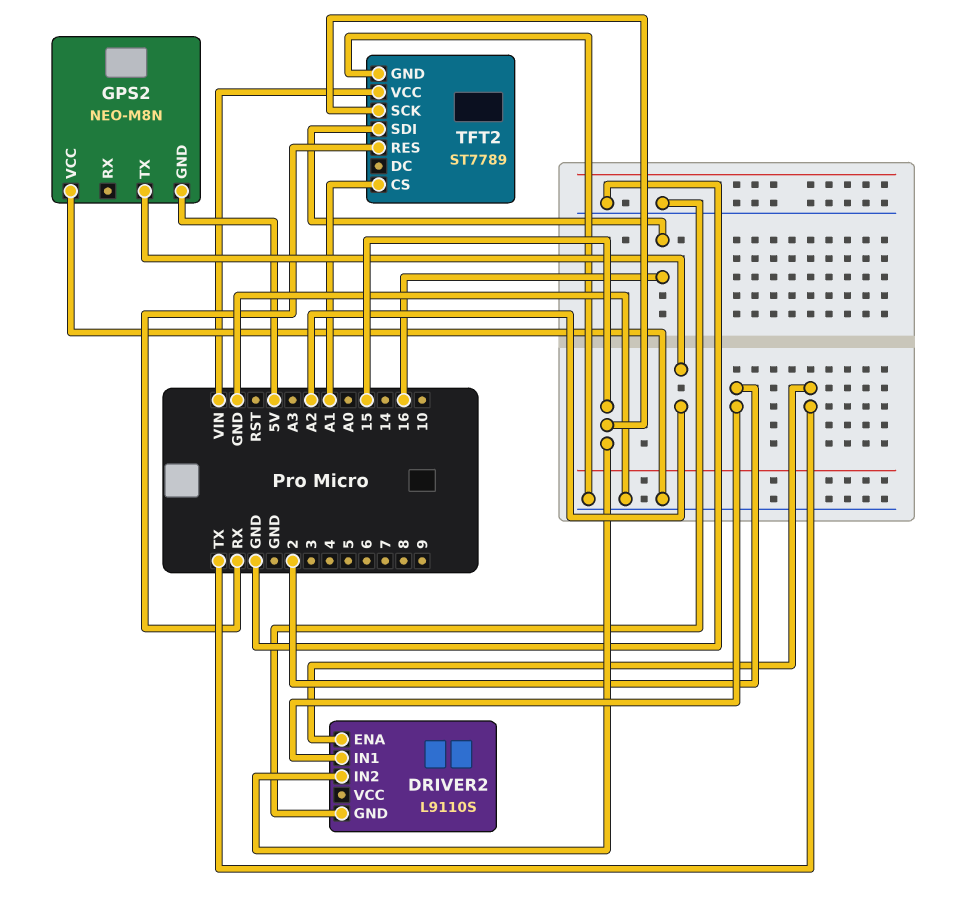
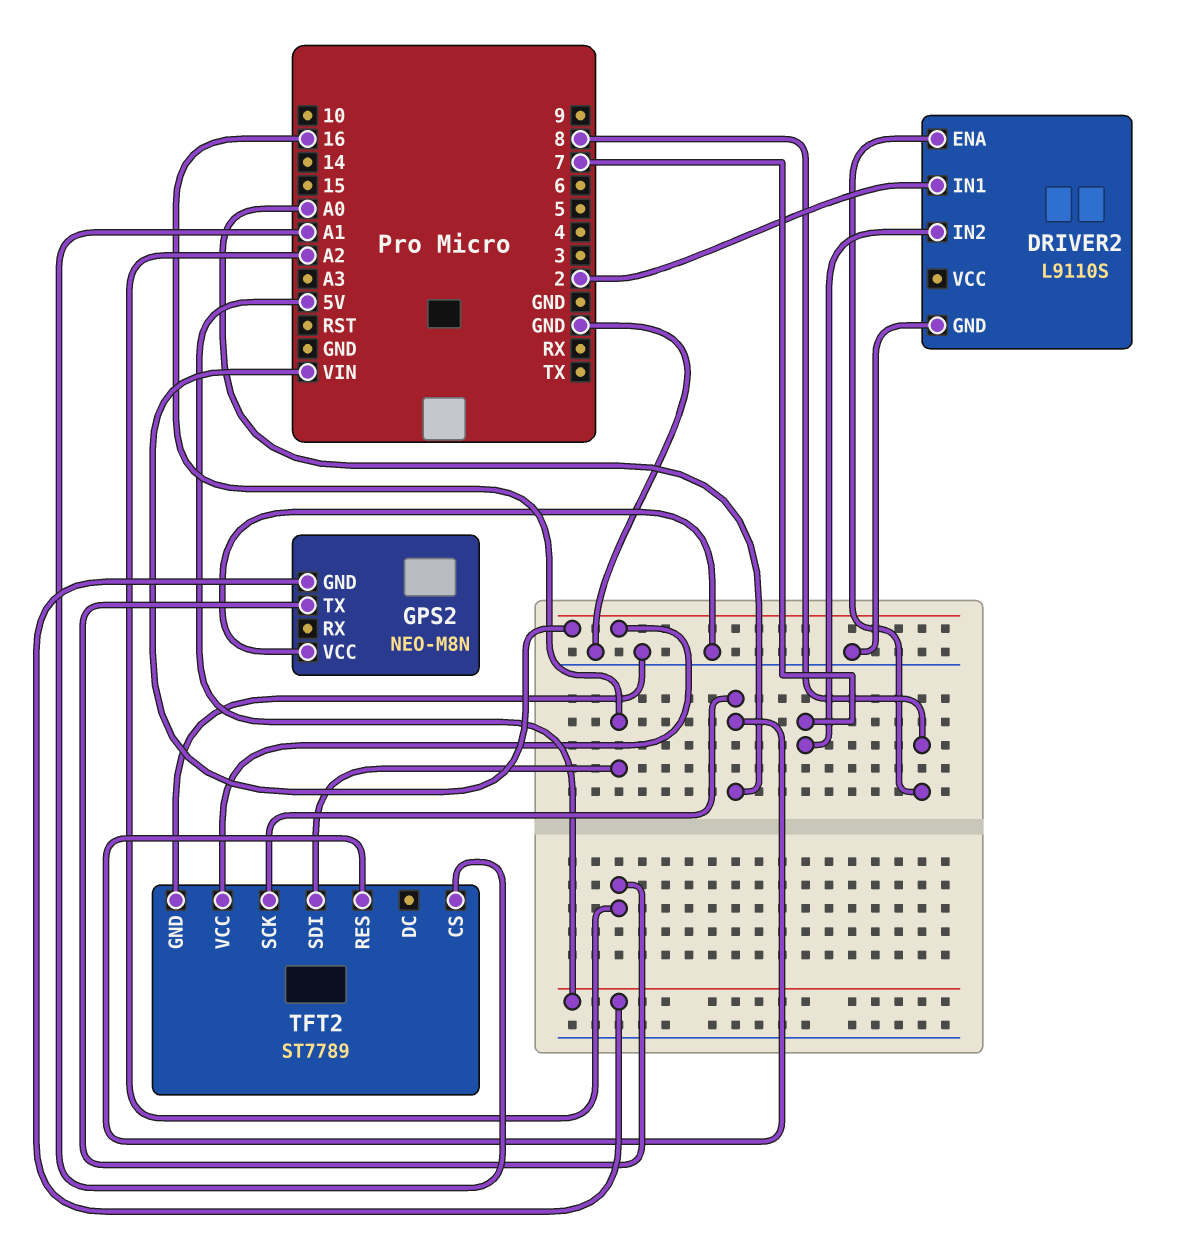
DRIVER2 pin ENA: TX -> 8
DRIVER2 pin IN2: 15 -> 7
TFT2 pin RES: RX -> A0
TFT2 pin SCK: 15 -> A0

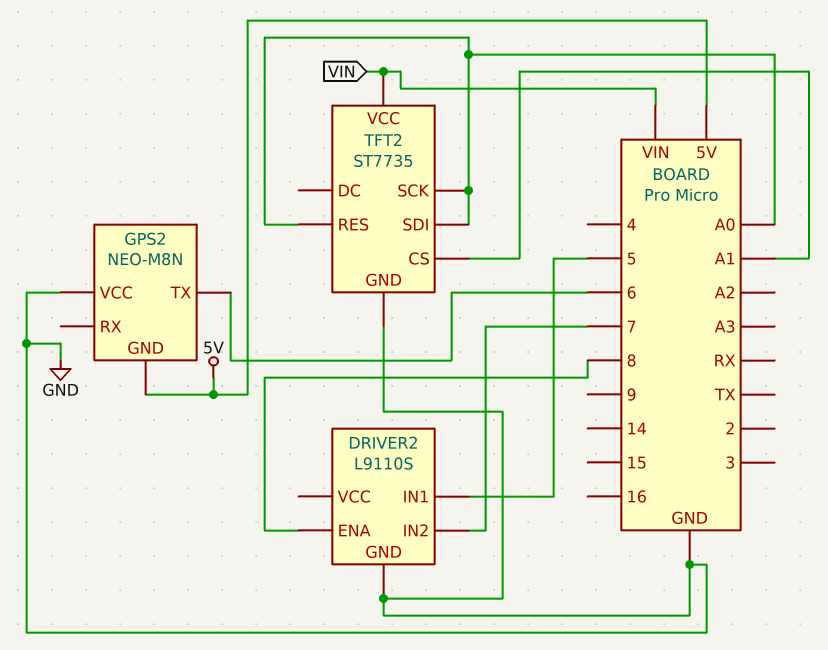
DRIVER2 pin IN1: 2 -> 5
GPS2 pin TX: A2 -> 6
TFT2: ST7789 -> ST7735
TFT2 pin SDI: 16 -> A0

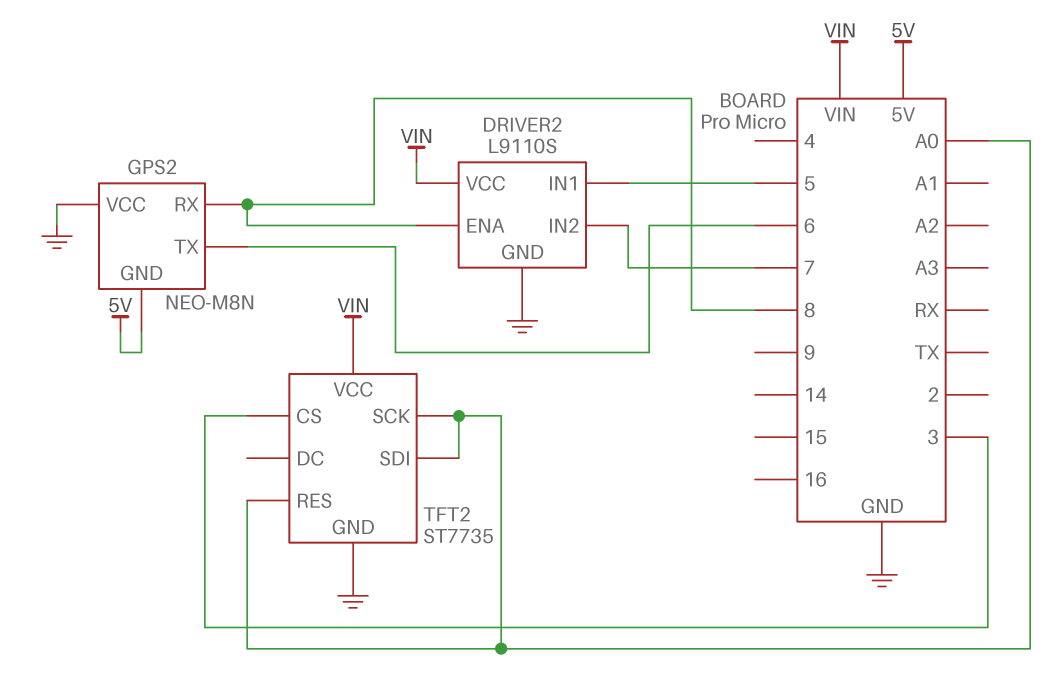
DRIVER2 pin VCC: none -> VIN
GPS2 pin RX: none -> 8
TFT2 pin CS: A1 -> 3

